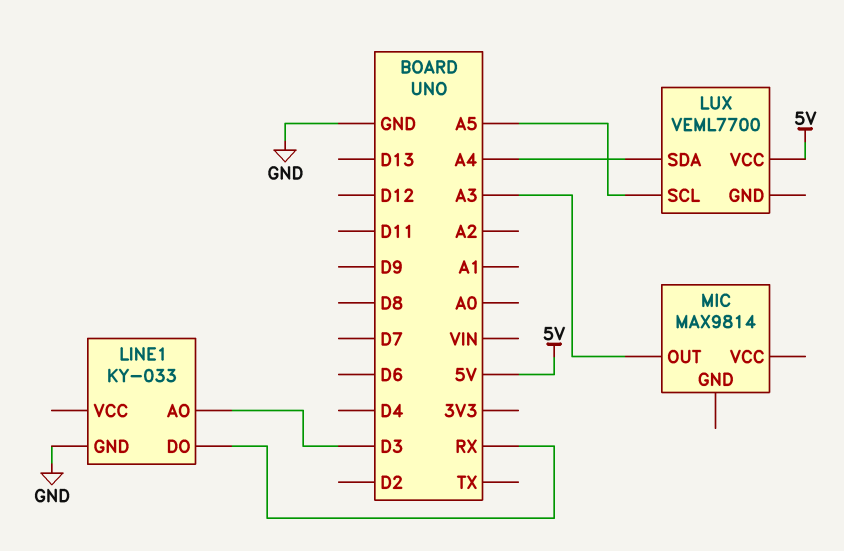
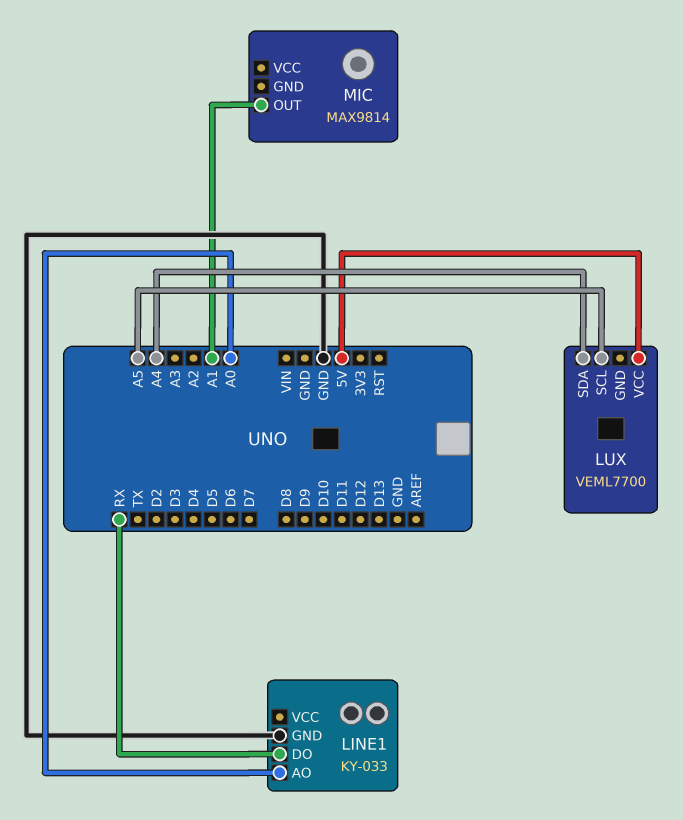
LINE1 pin AO: D3 -> A0
MIC pin OUT: A3 -> A1

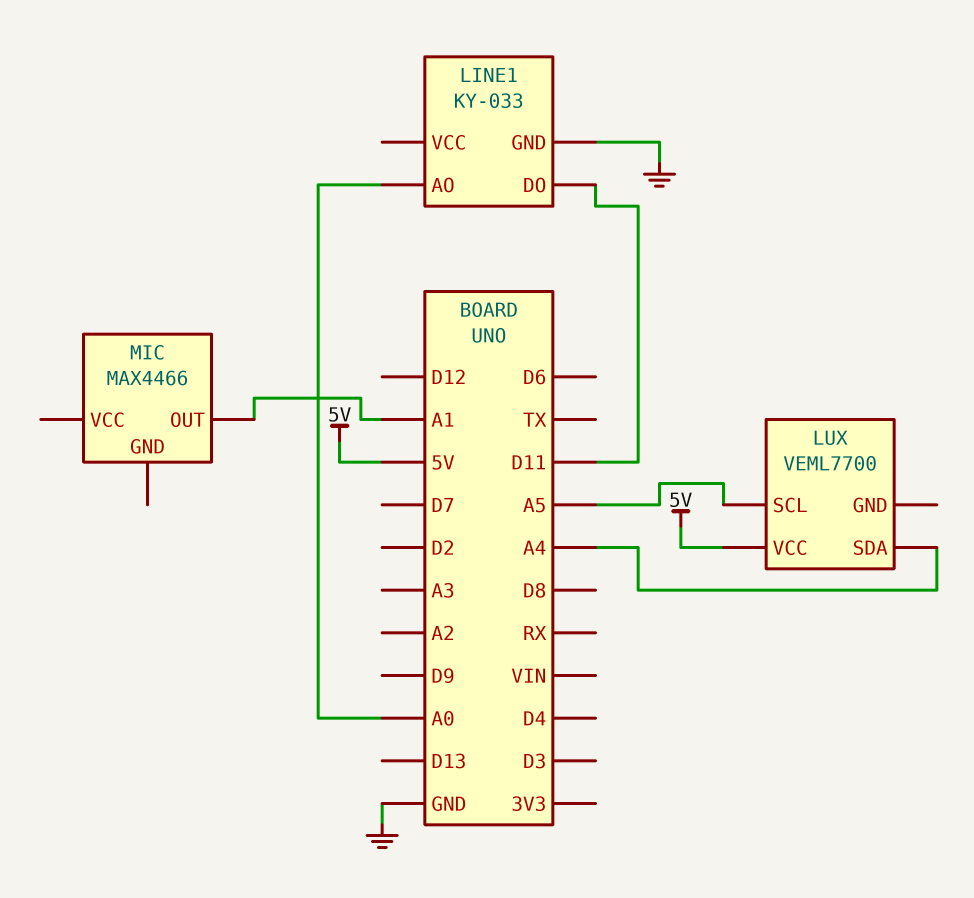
LINE1 pin DO: RX -> D11
MIC: MAX9814 -> MAX4466

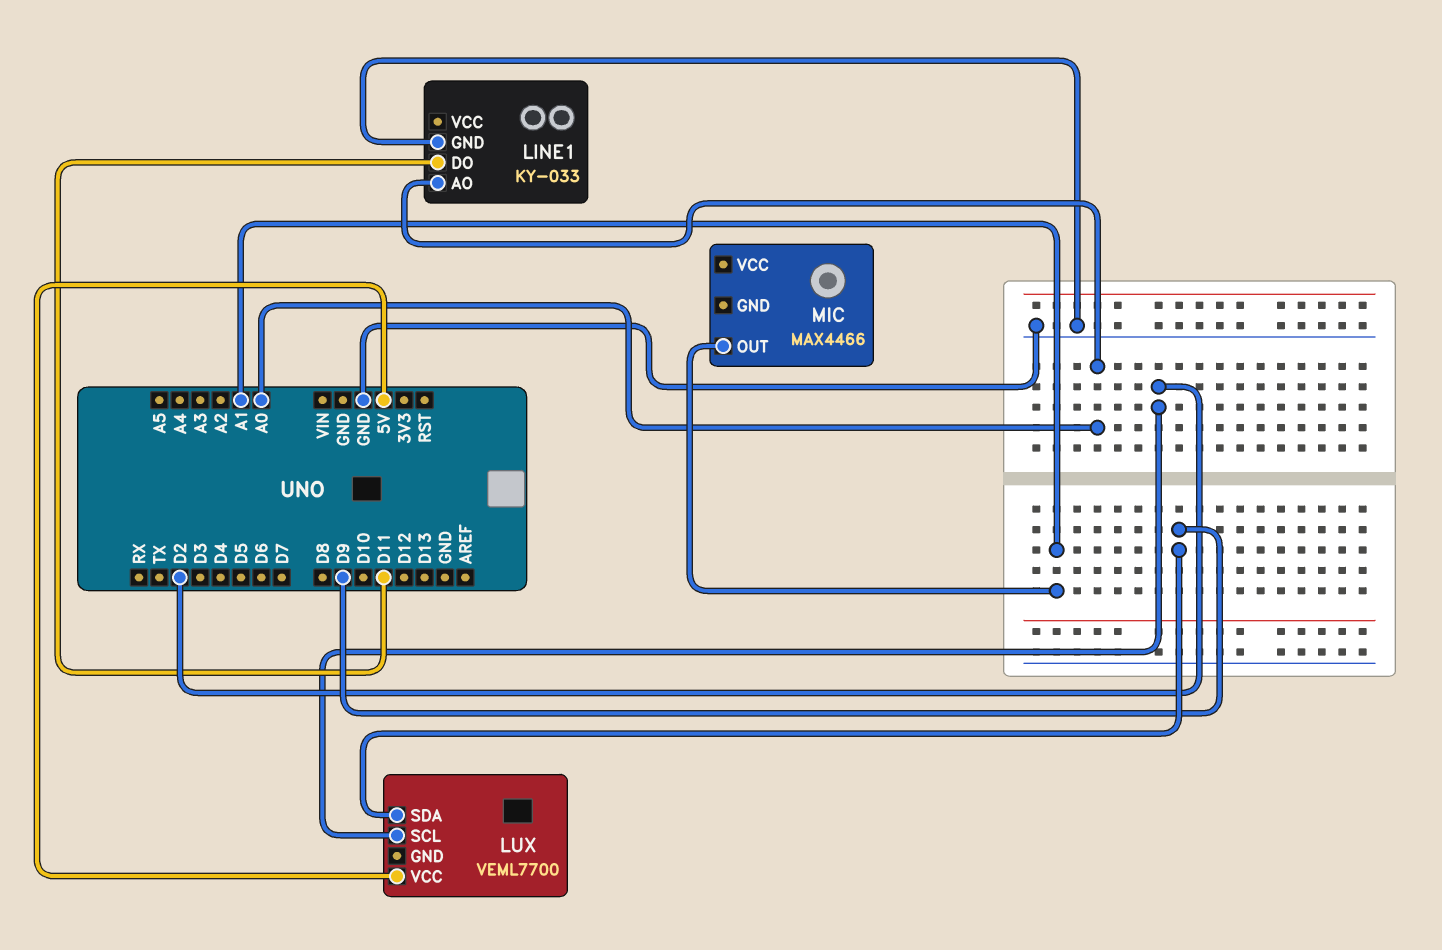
LUX pin SCL: A5 -> D2
LUX pin SDA: A4 -> D9

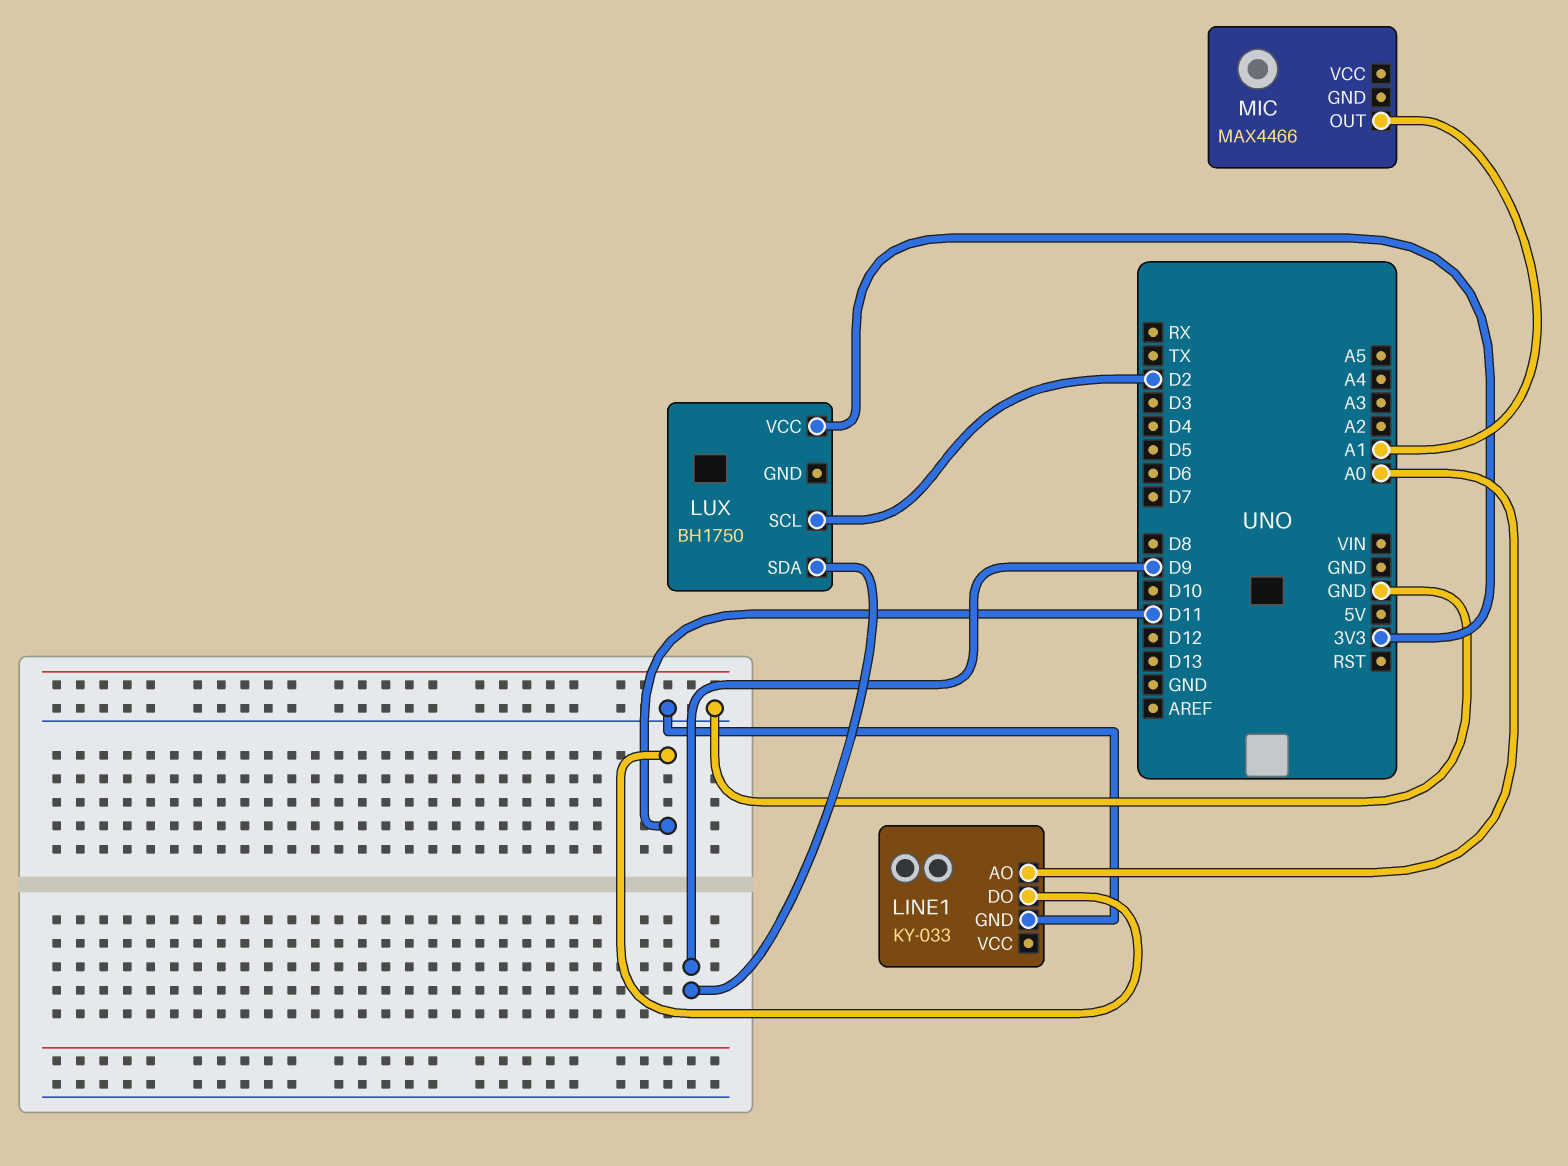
LUX: VEML7700 -> BH1750
LUX pin VCC: 5V -> 3V3

